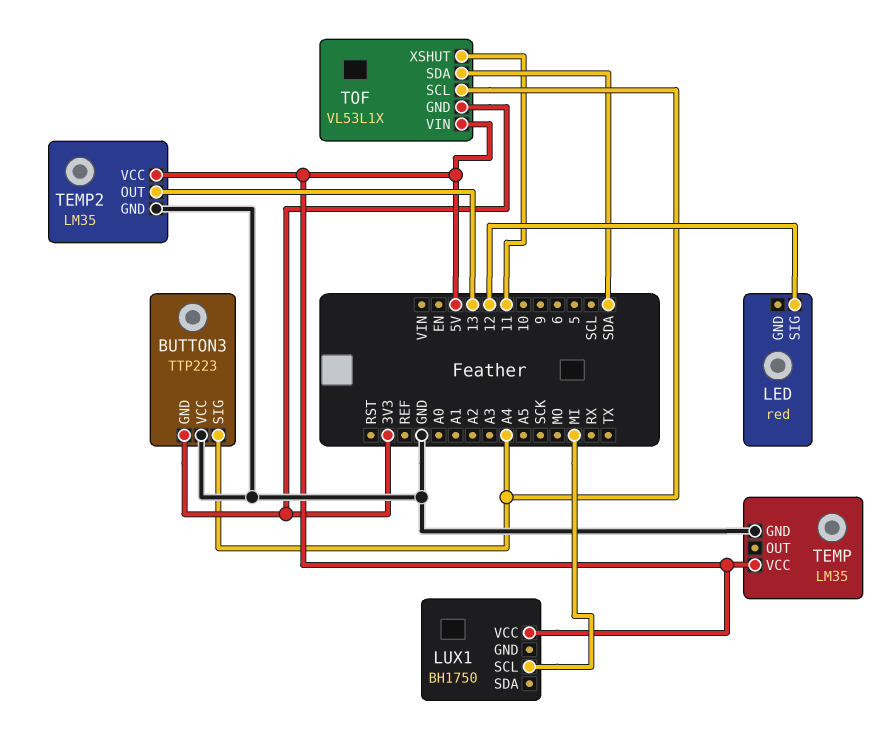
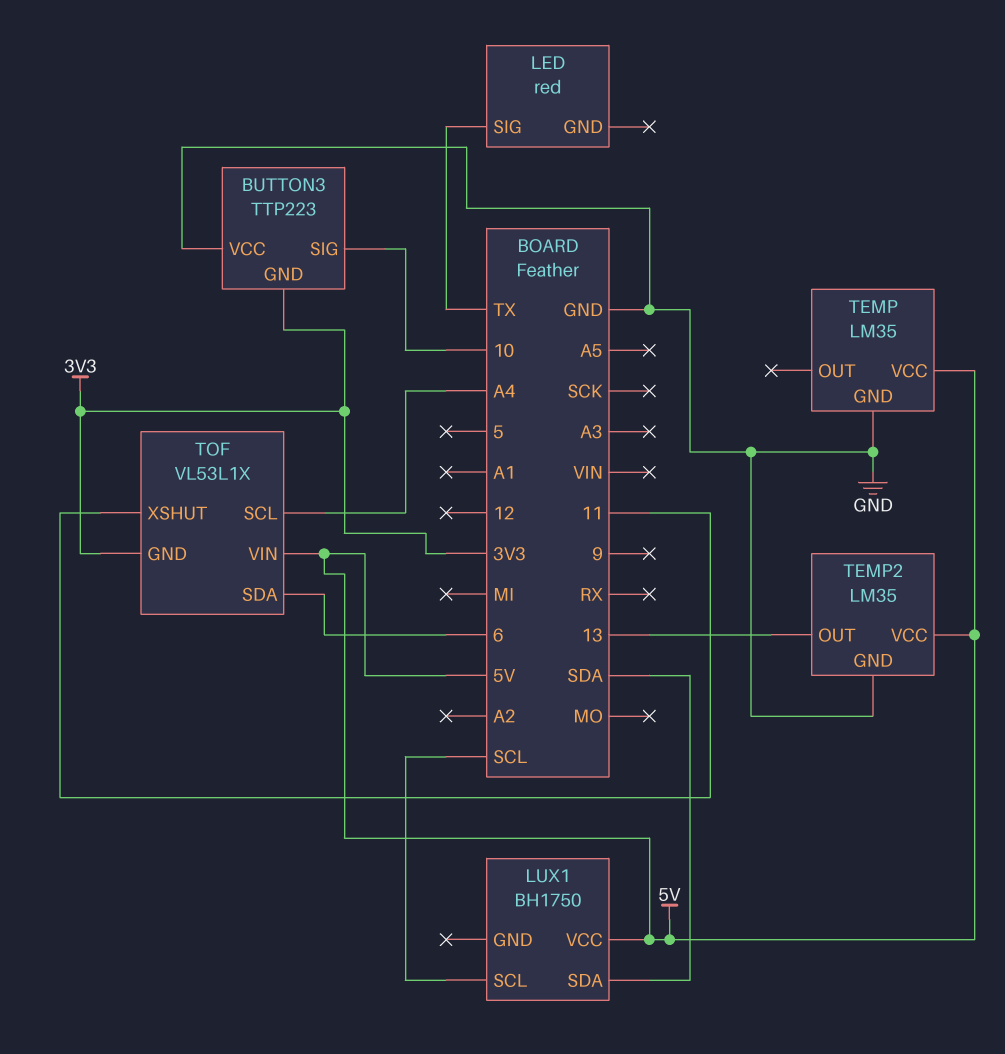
BUTTON3 pin SIG: A4 -> 10
LED pin SIG: 12 -> TX
LUX1 pin SCL: MI -> SCL
LUX1 pin SDA: none -> SDA
TOF pin SDA: SDA -> 6

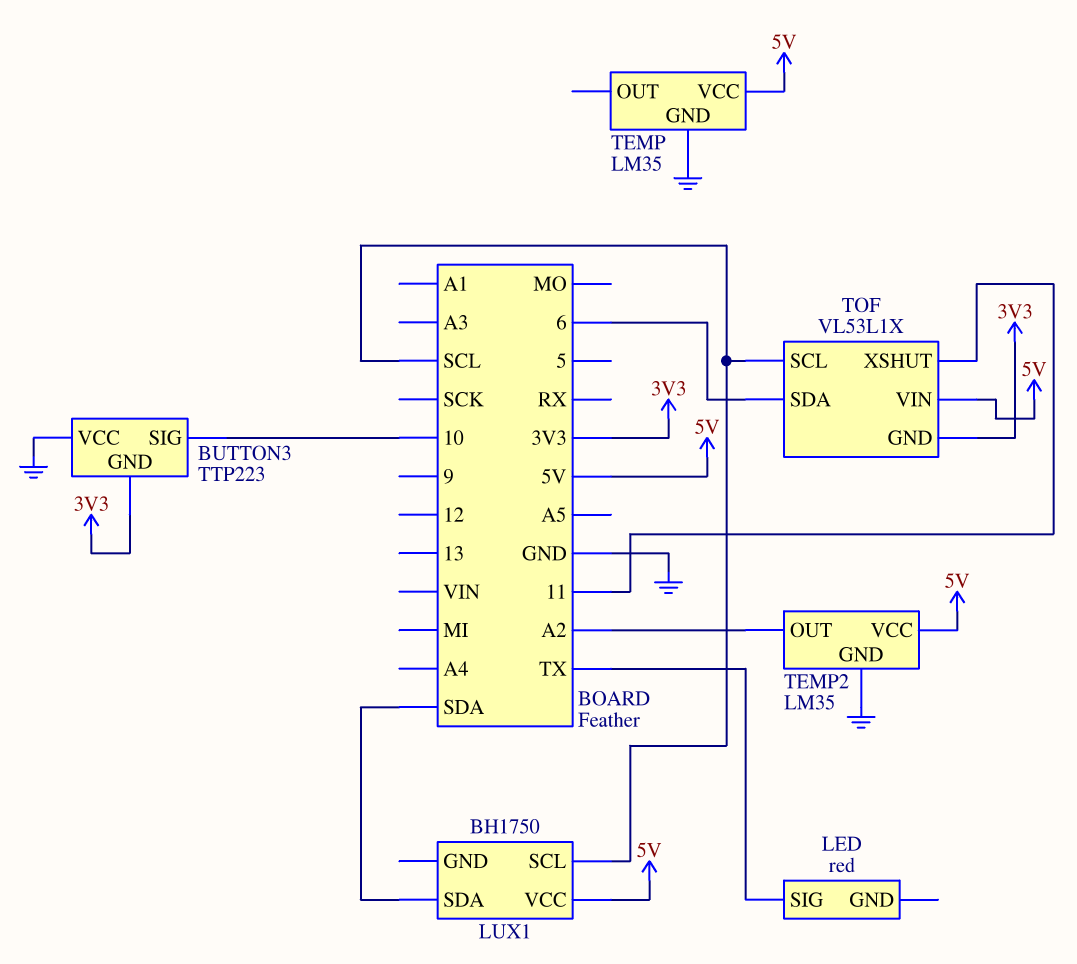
TEMP2 pin OUT: 13 -> A2
TOF pin SCL: A4 -> SCL

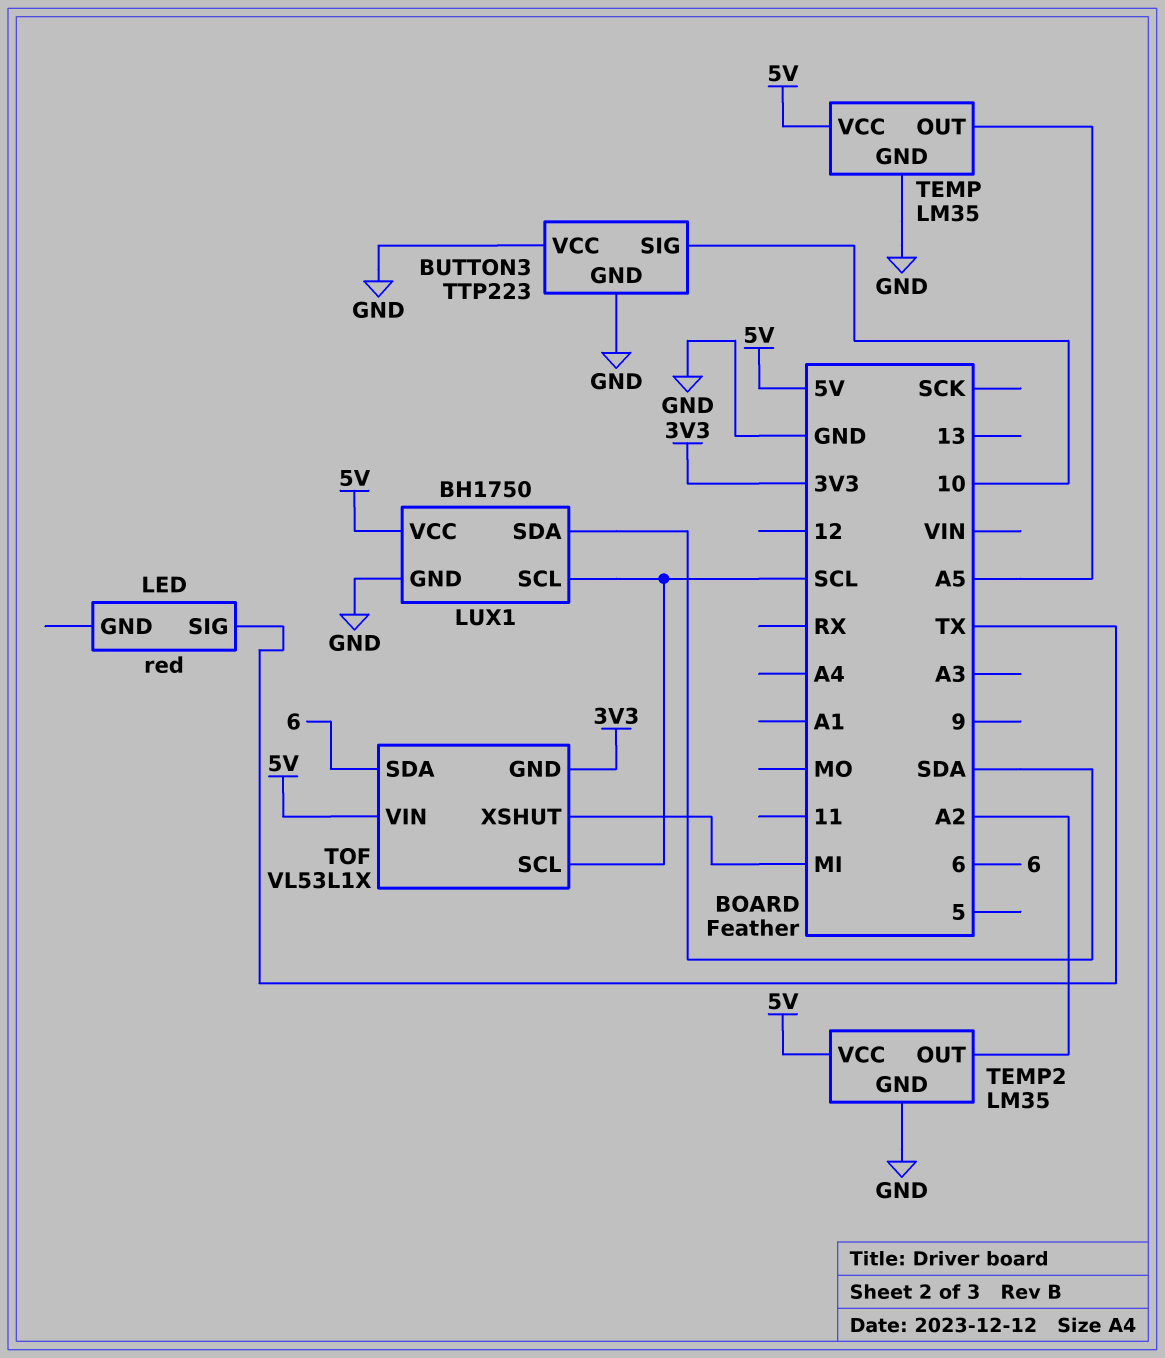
BUTTON3 pin GND: 3V3 -> GND
LUX1 pin GND: none -> GND
TEMP pin OUT: none -> A5
TOF pin XSHUT: 11 -> MI

